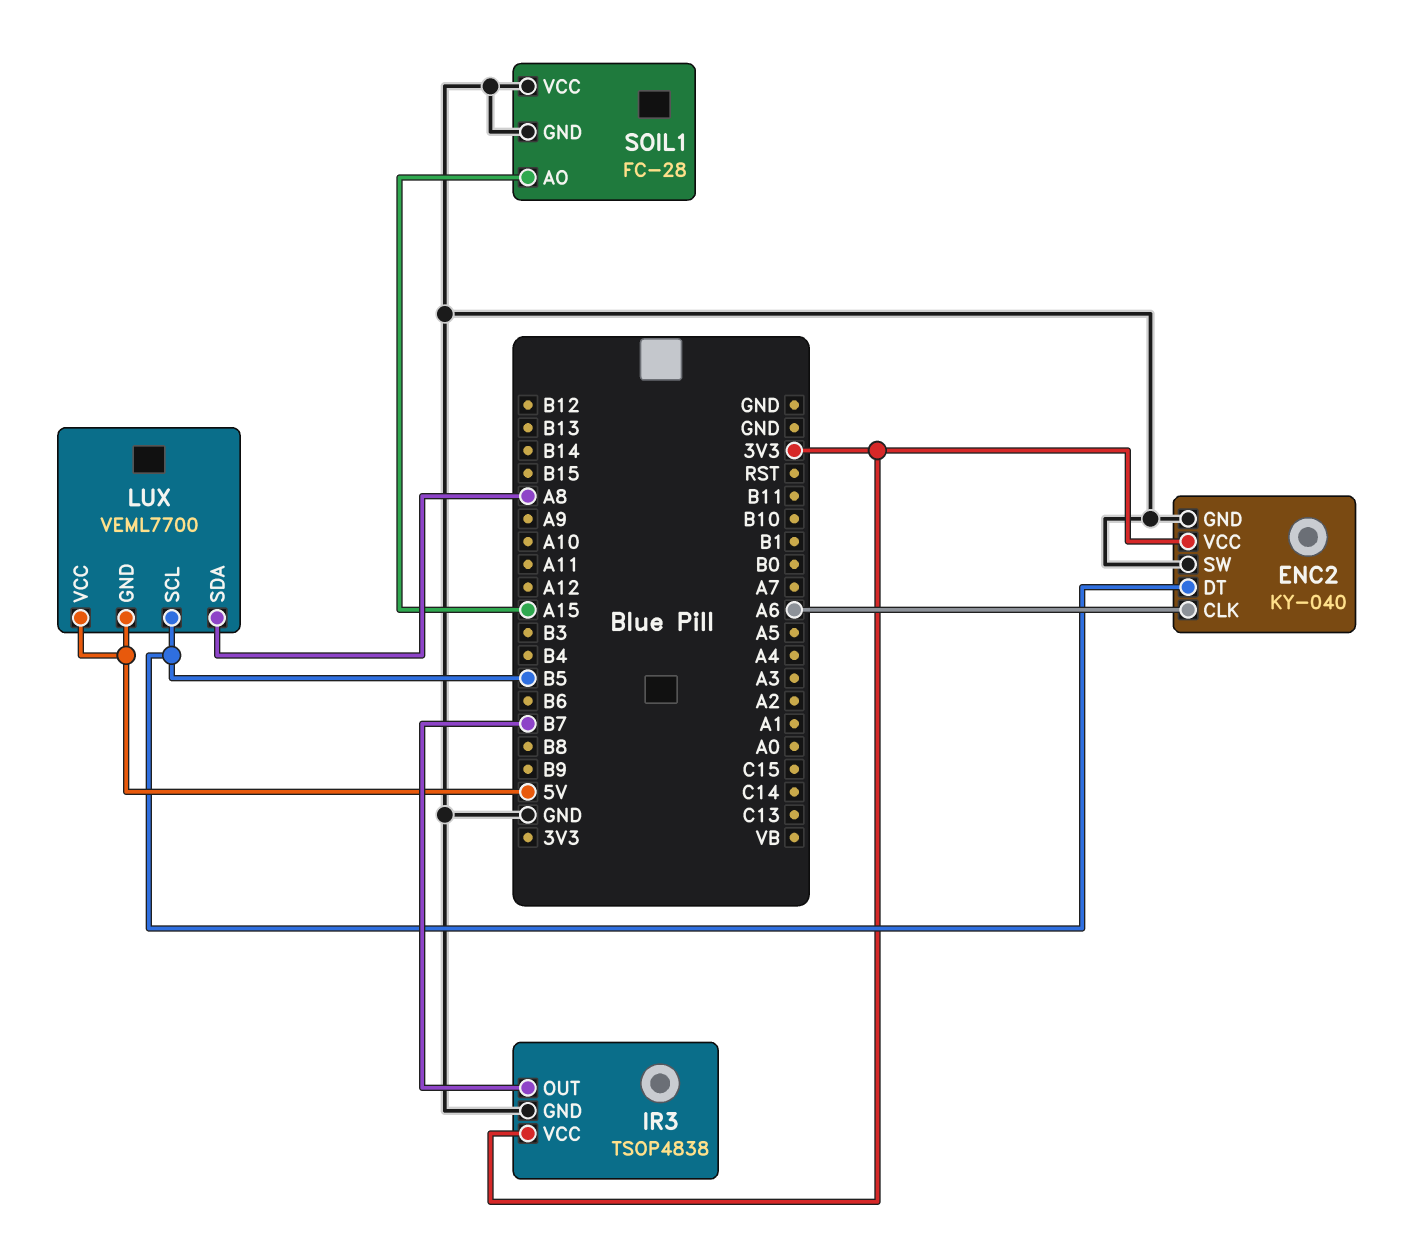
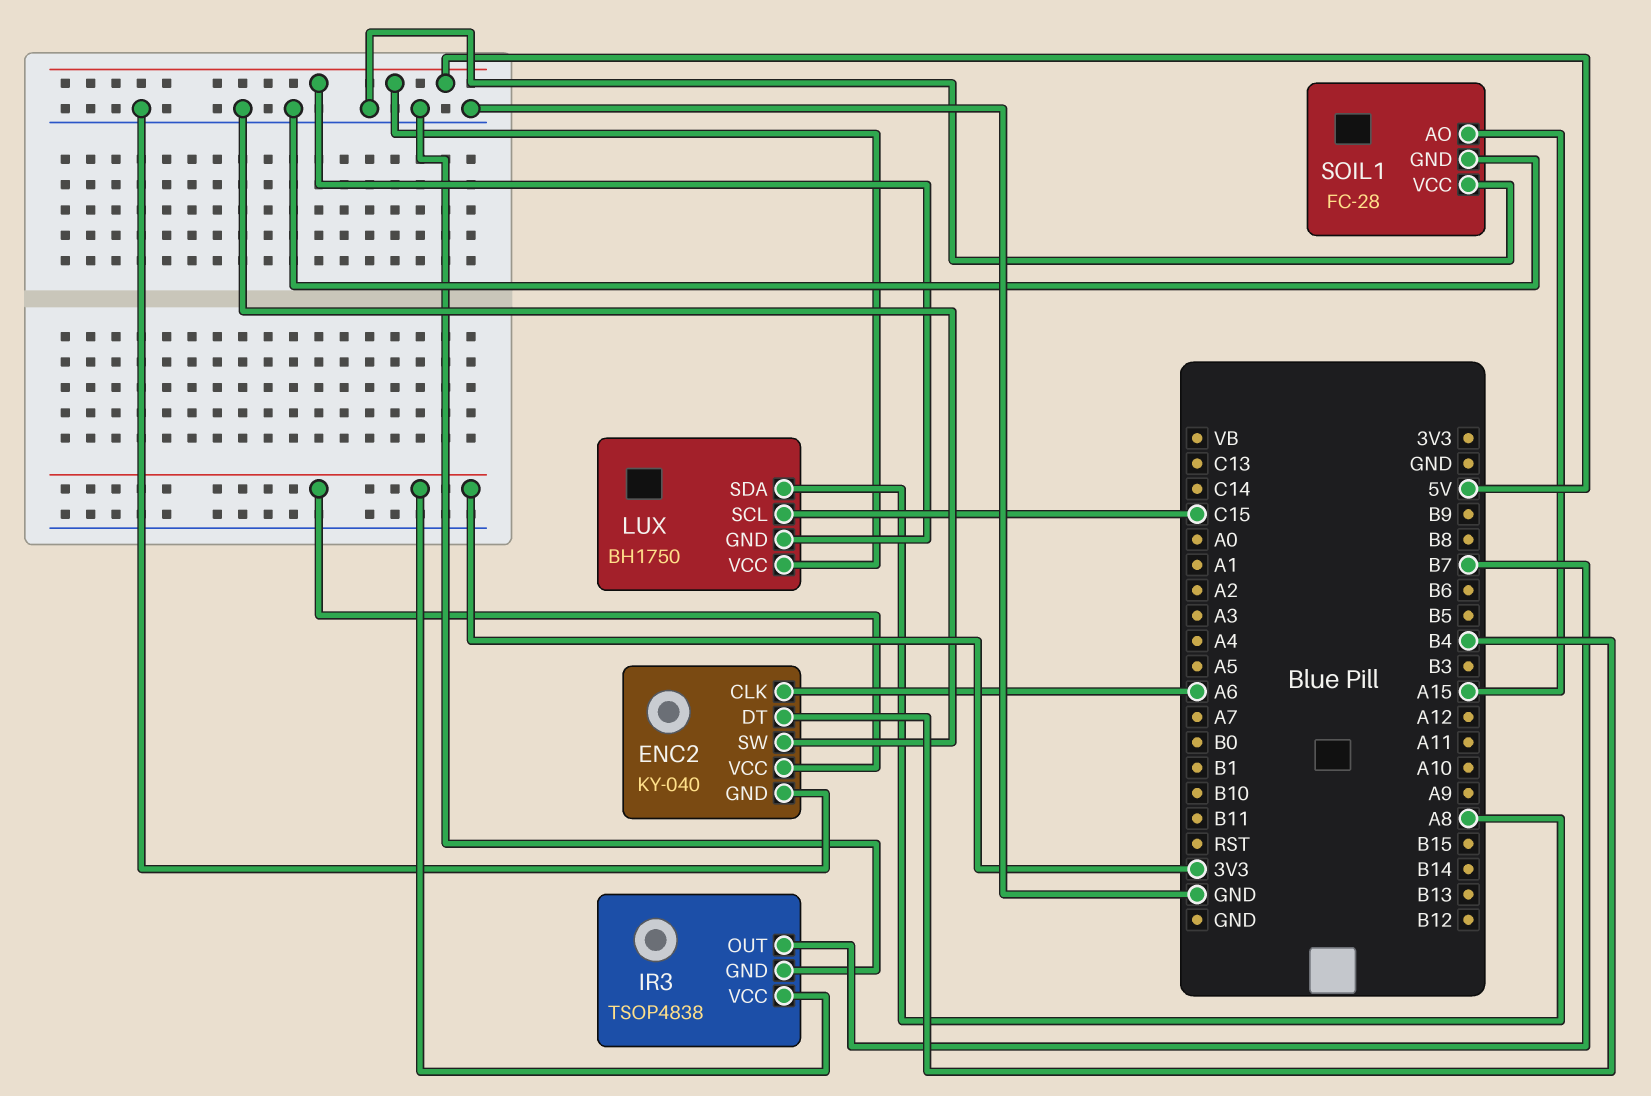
ENC2 pin DT: B5 -> B4
LUX: VEML7700 -> BH1750
LUX pin SCL: B5 -> C15

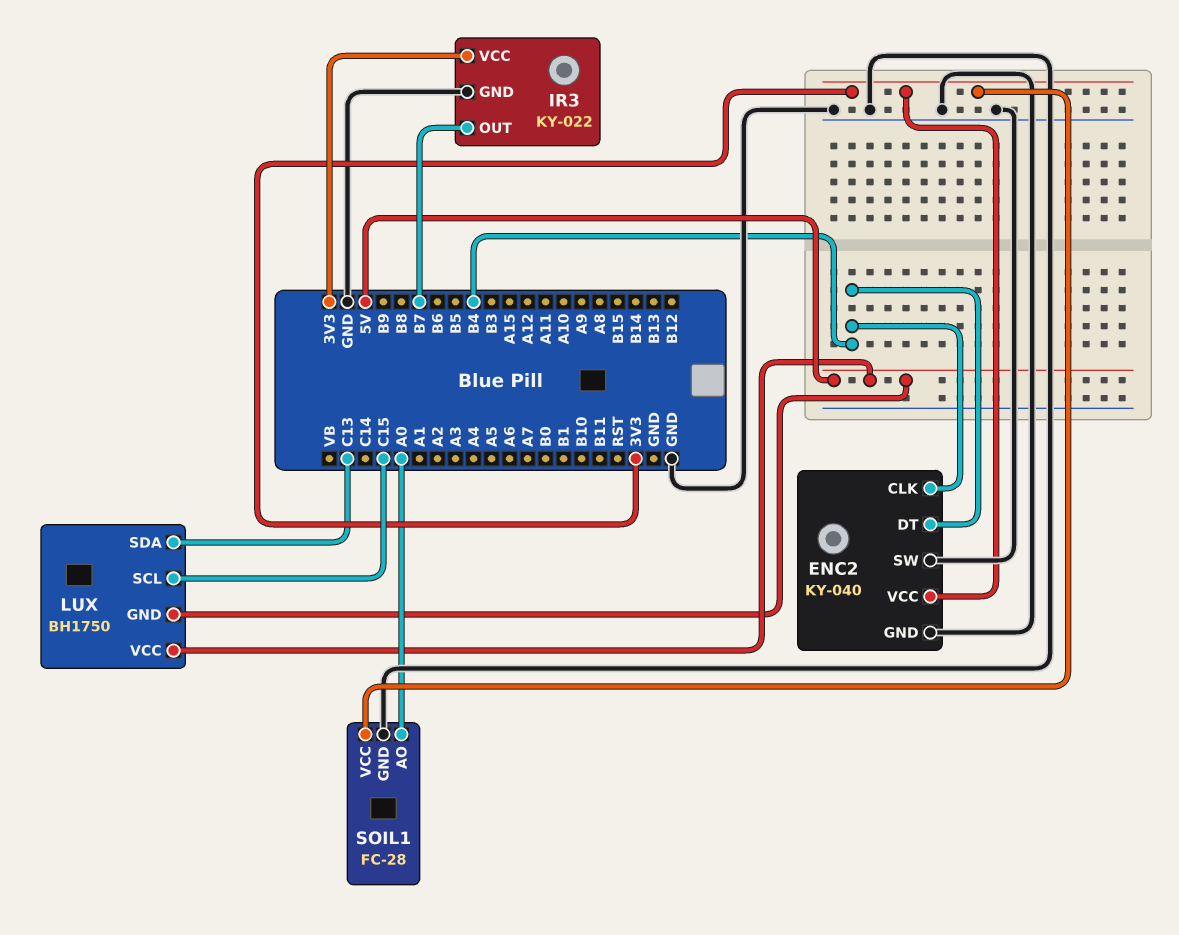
ENC2 pin CLK: A6 -> B4
IR3: TSOP4838 -> KY-022
LUX pin SDA: A8 -> C13
SOIL1 pin AO: A15 -> A0
SOIL1 pin VCC: GND -> 3V3

